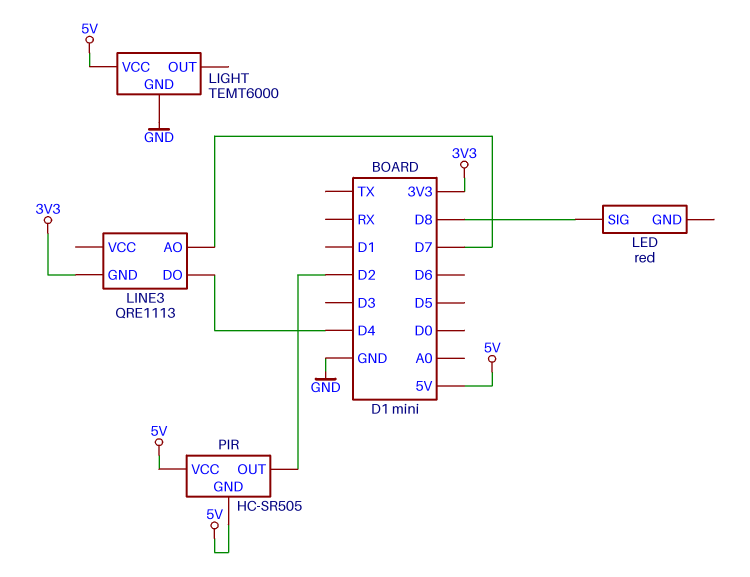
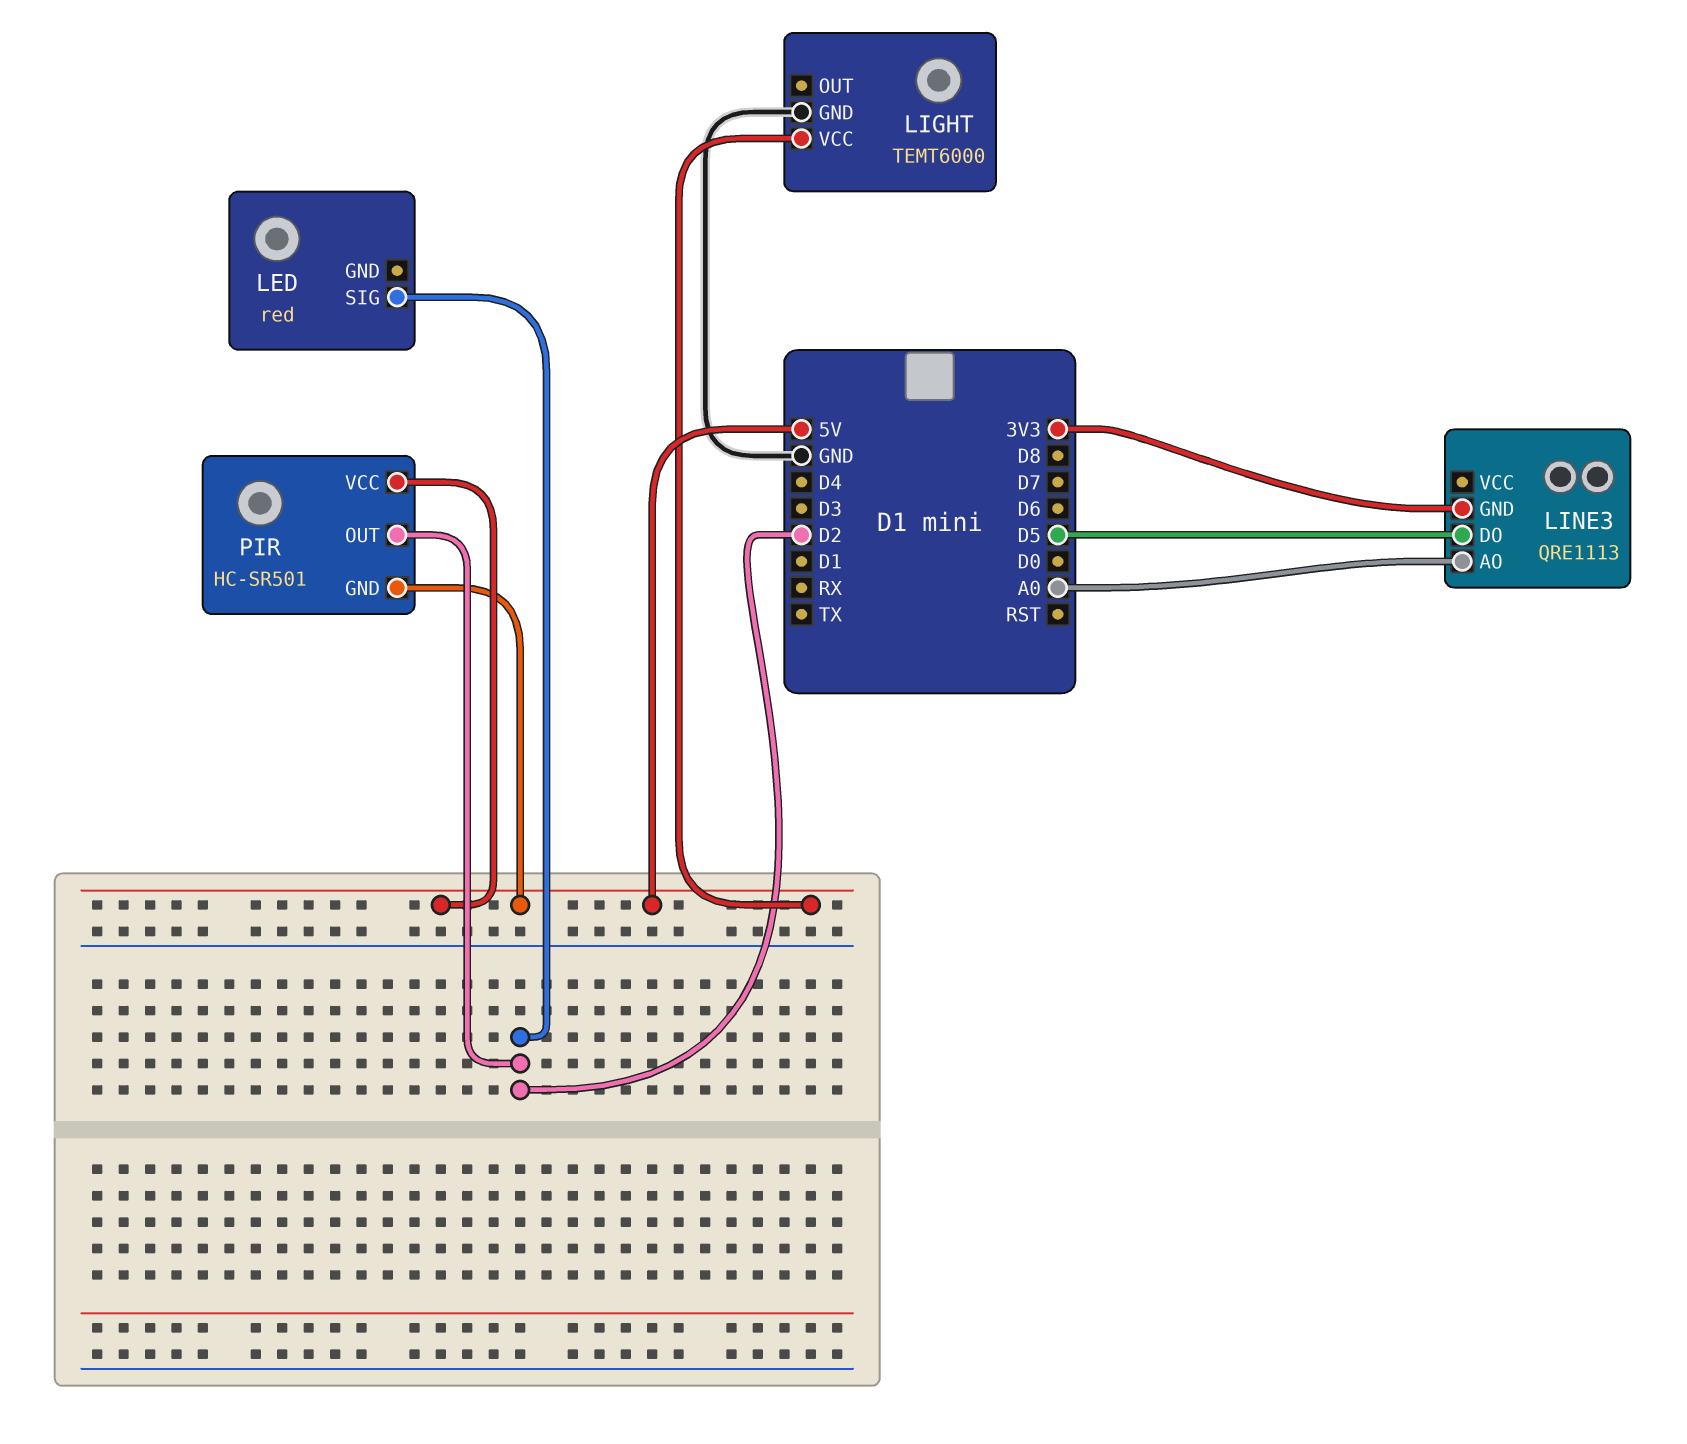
LED pin SIG: D8 -> D2
LINE3 pin AO: D7 -> A0
LINE3 pin DO: D4 -> D5
PIR: HC-SR505 -> HC-SR501

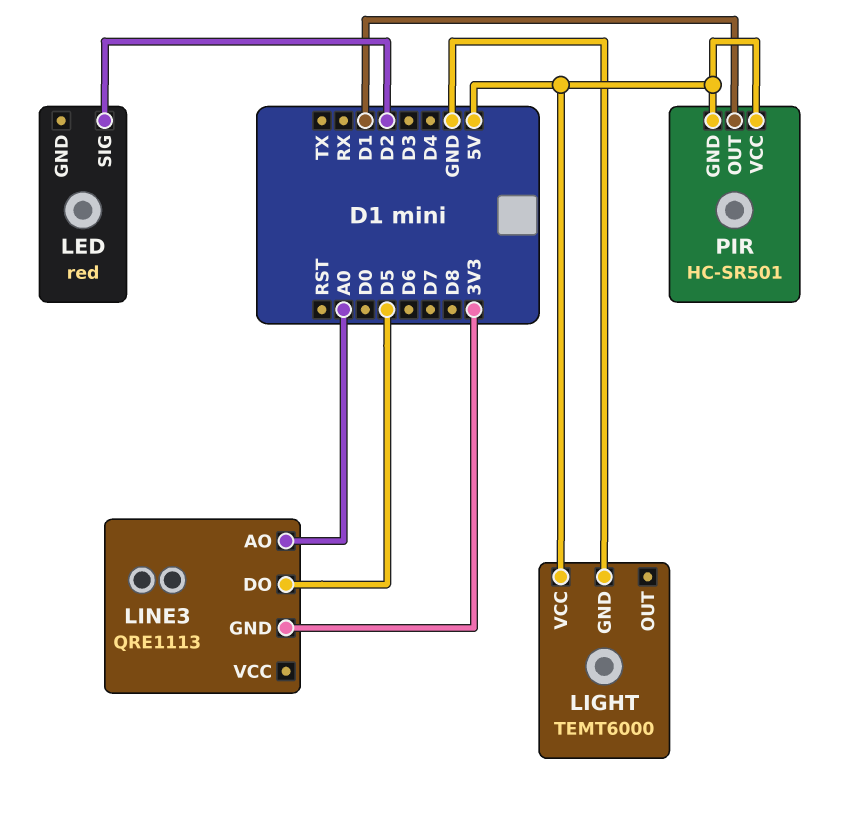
PIR pin OUT: D2 -> D1

